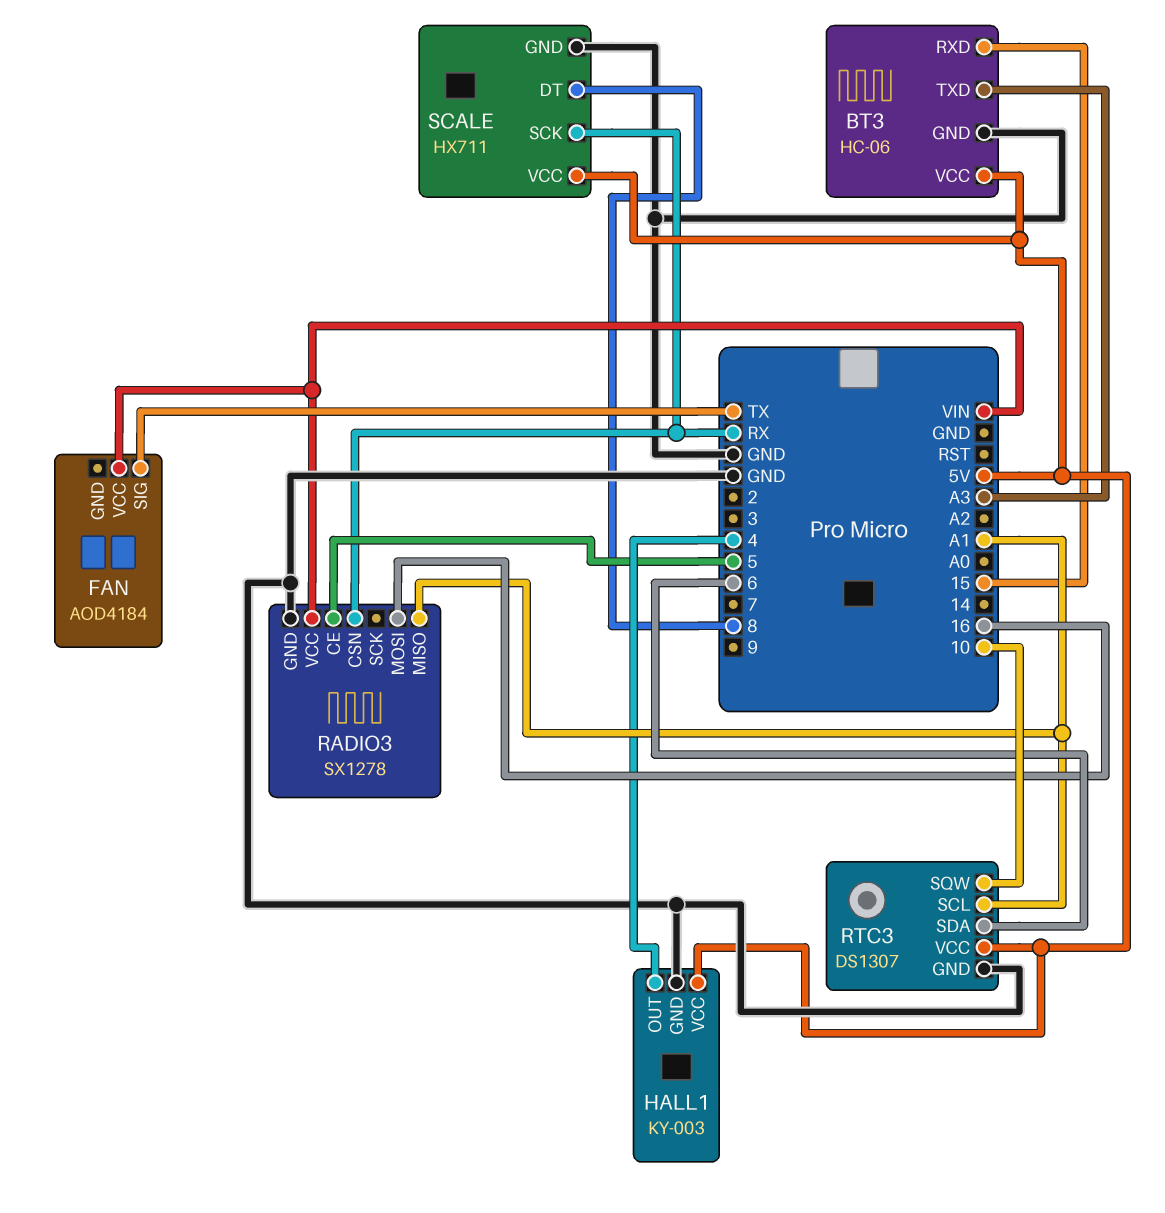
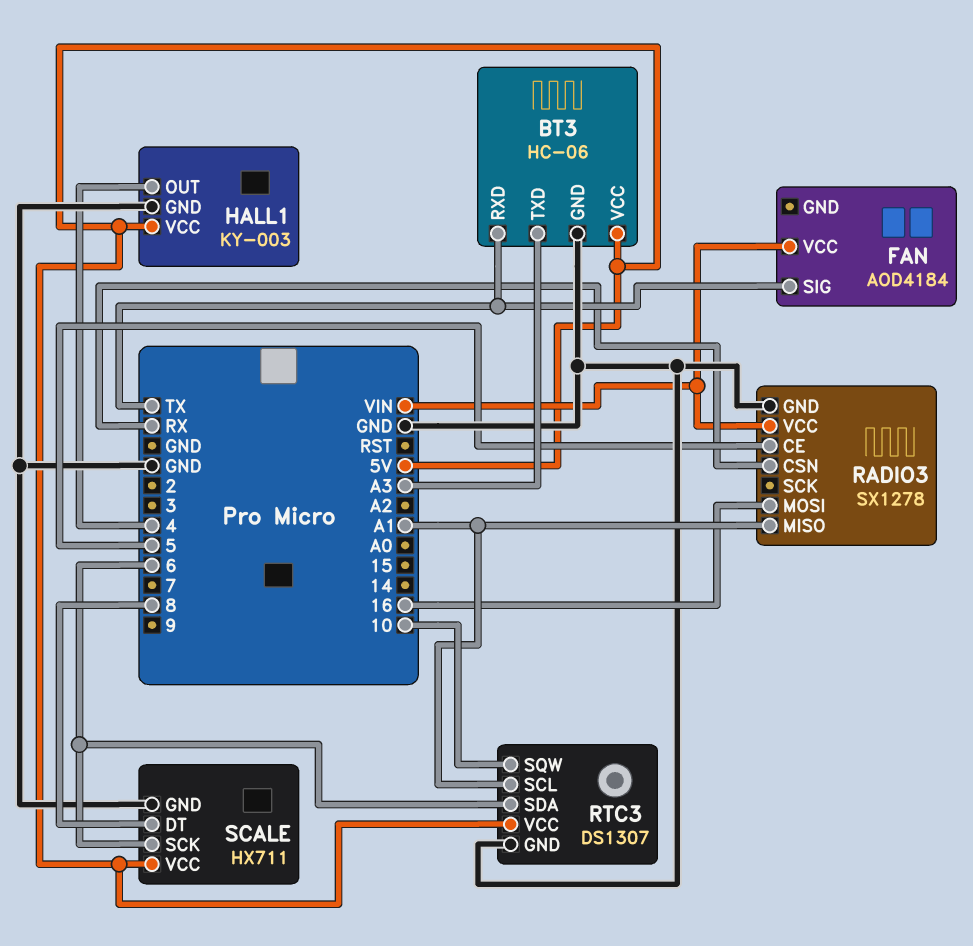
BT3 pin RXD: 15 -> TX
SCALE pin SCK: RX -> 6

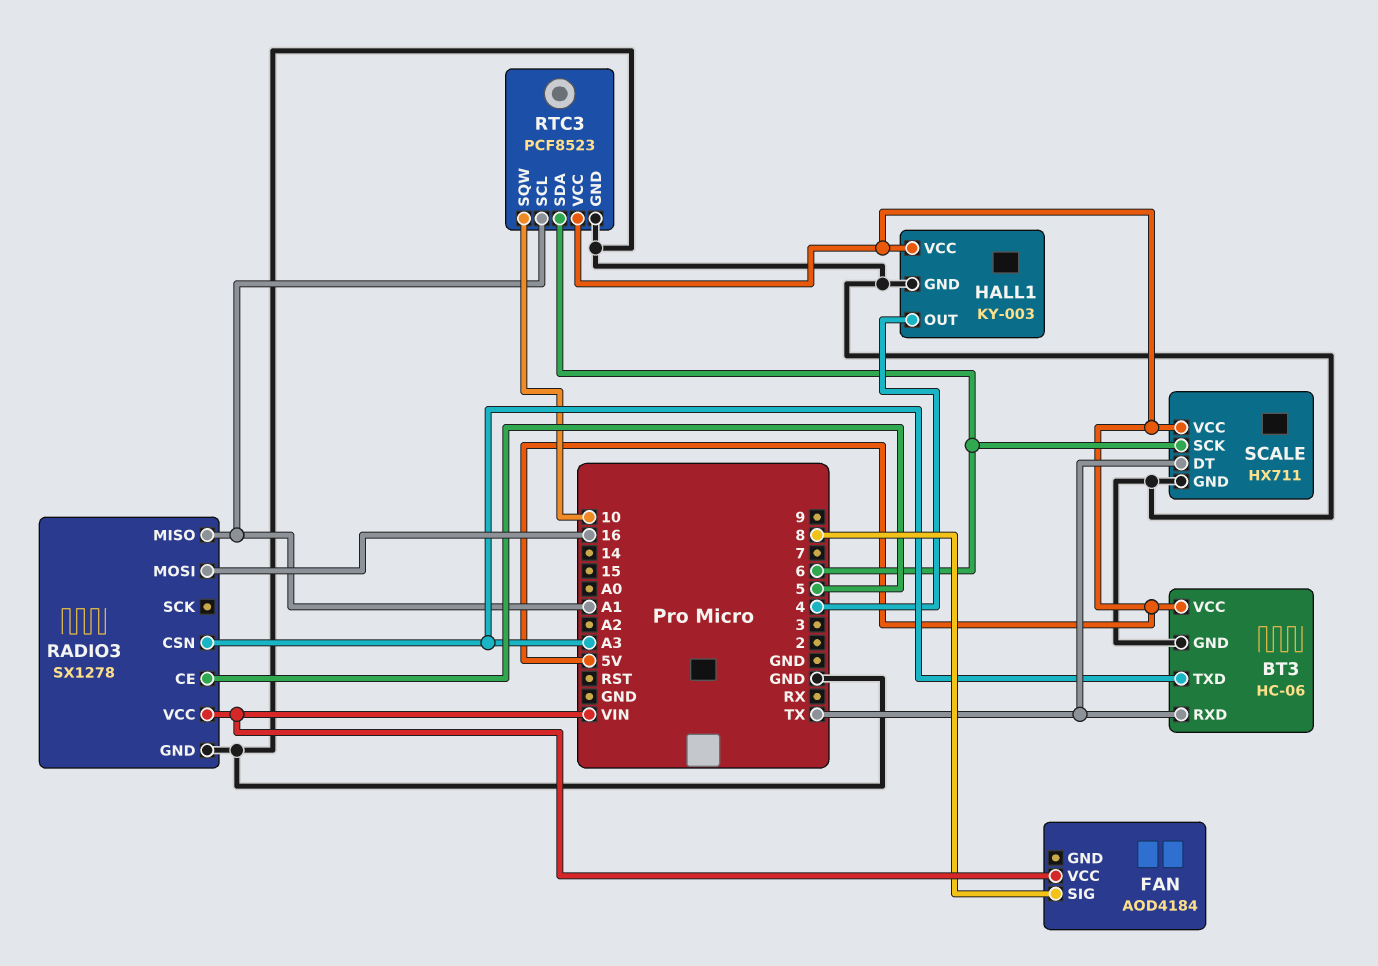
FAN pin SIG: TX -> 8
RADIO3 pin CSN: RX -> A3
RTC3: DS1307 -> PCF8523
SCALE pin DT: 8 -> TX

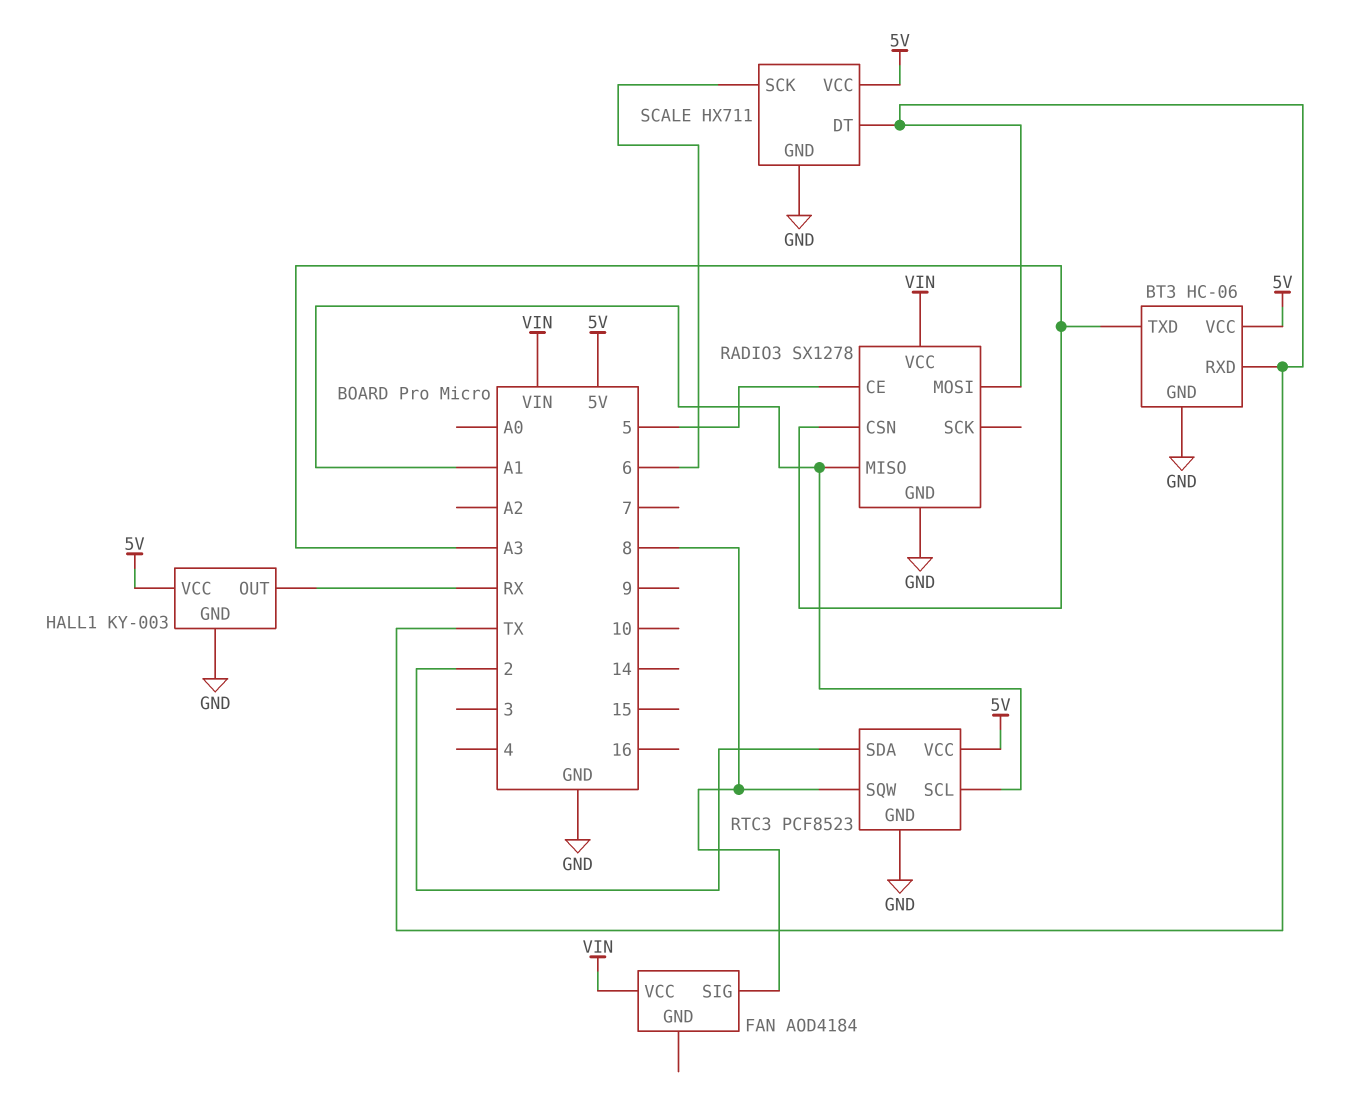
HALL1 pin OUT: 4 -> RX
RADIO3 pin MOSI: 16 -> TX
RTC3 pin SDA: 6 -> 2
RTC3 pin SQW: 10 -> 8

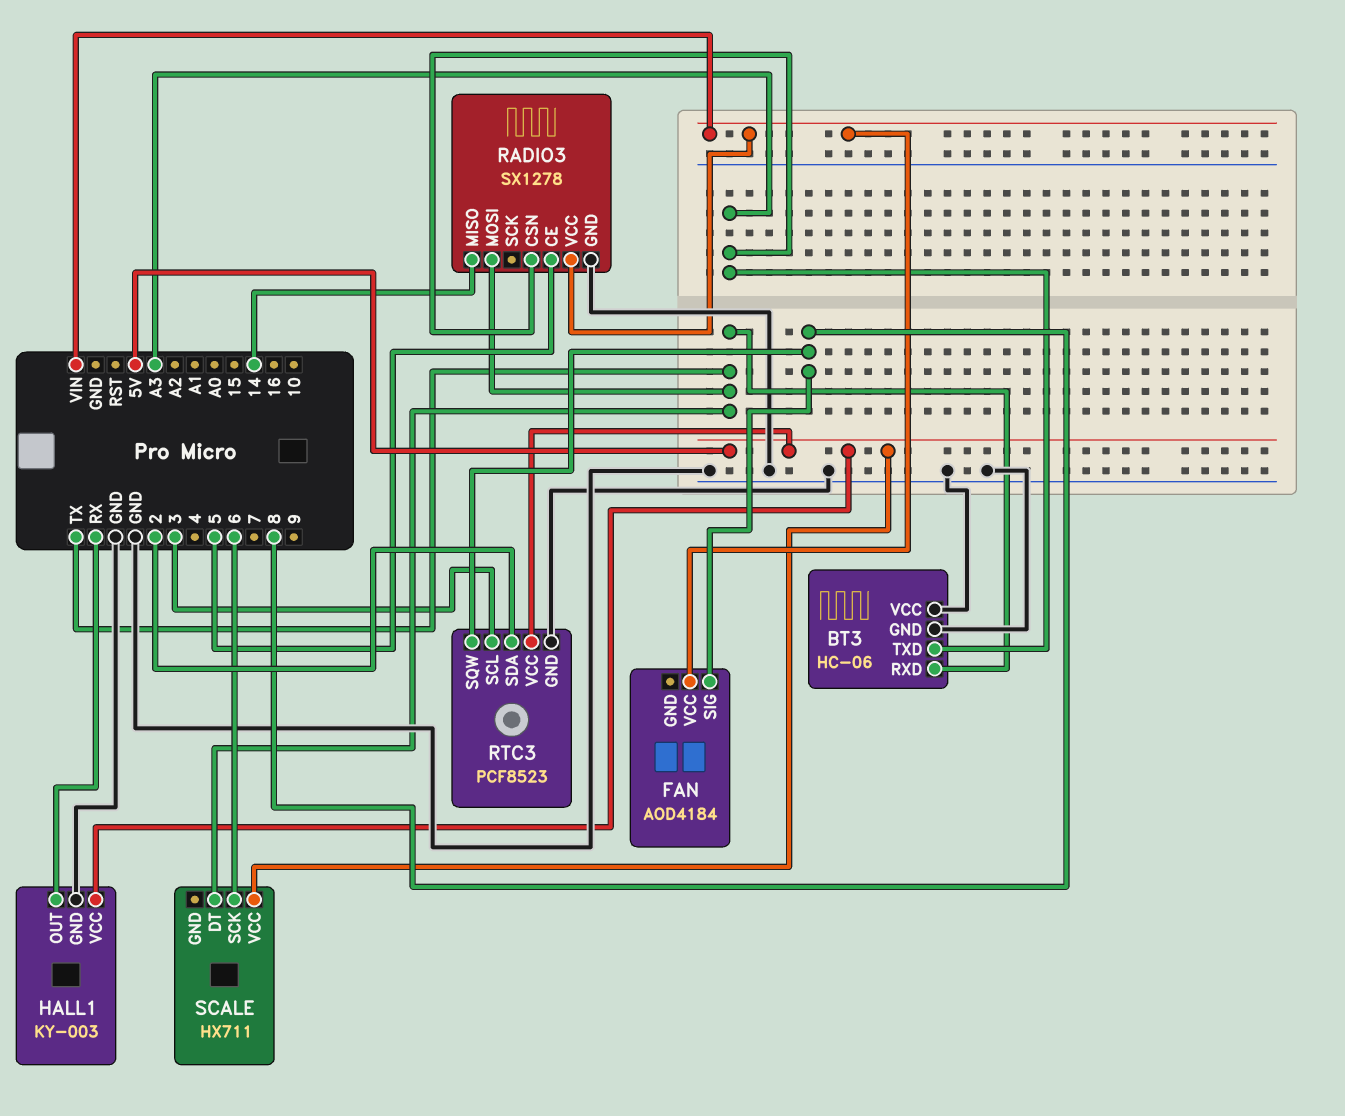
BT3 pin VCC: 5V -> GND
RADIO3 pin MISO: A1 -> 14
RTC3 pin SCL: A1 -> 3
SCALE pin GND: GND -> none

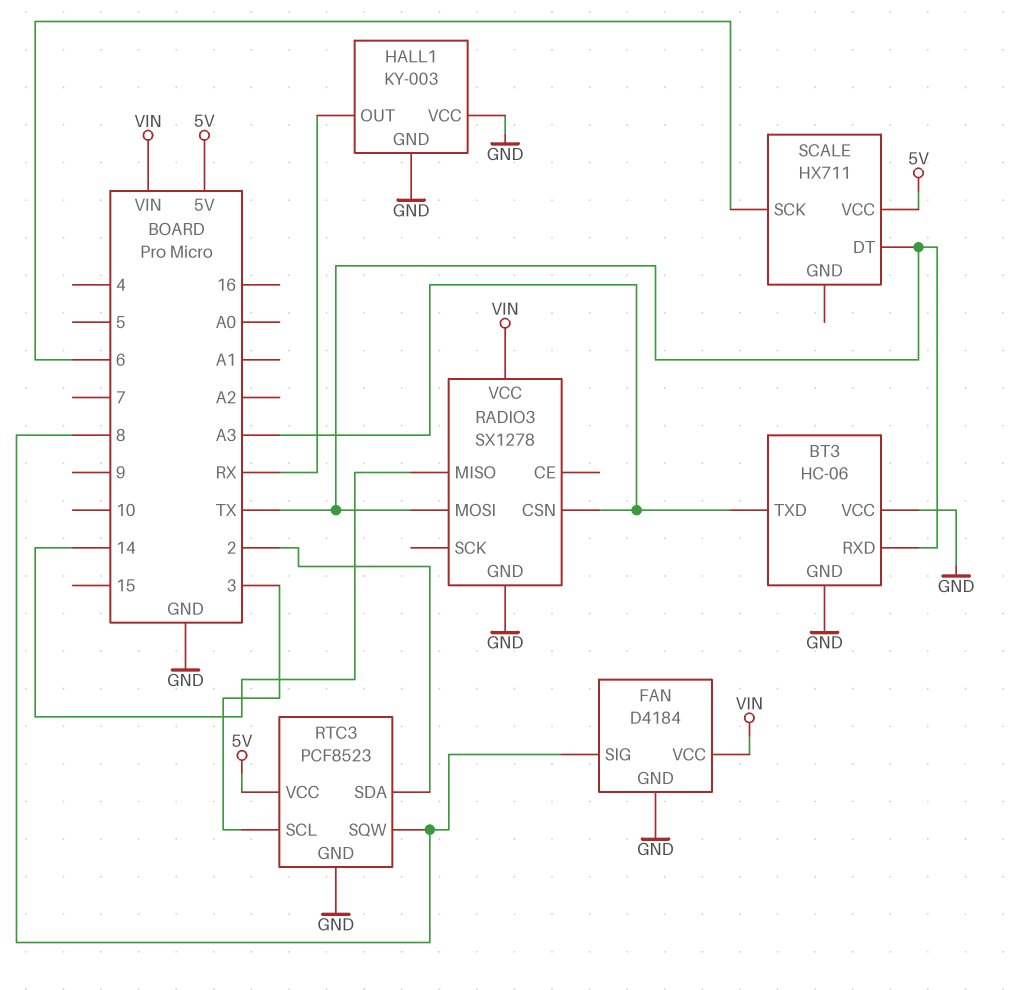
FAN: AOD4184 -> D4184
FAN pin GND: none -> GND
HALL1 pin VCC: 5V -> GND
RADIO3 pin CE: 5 -> none

